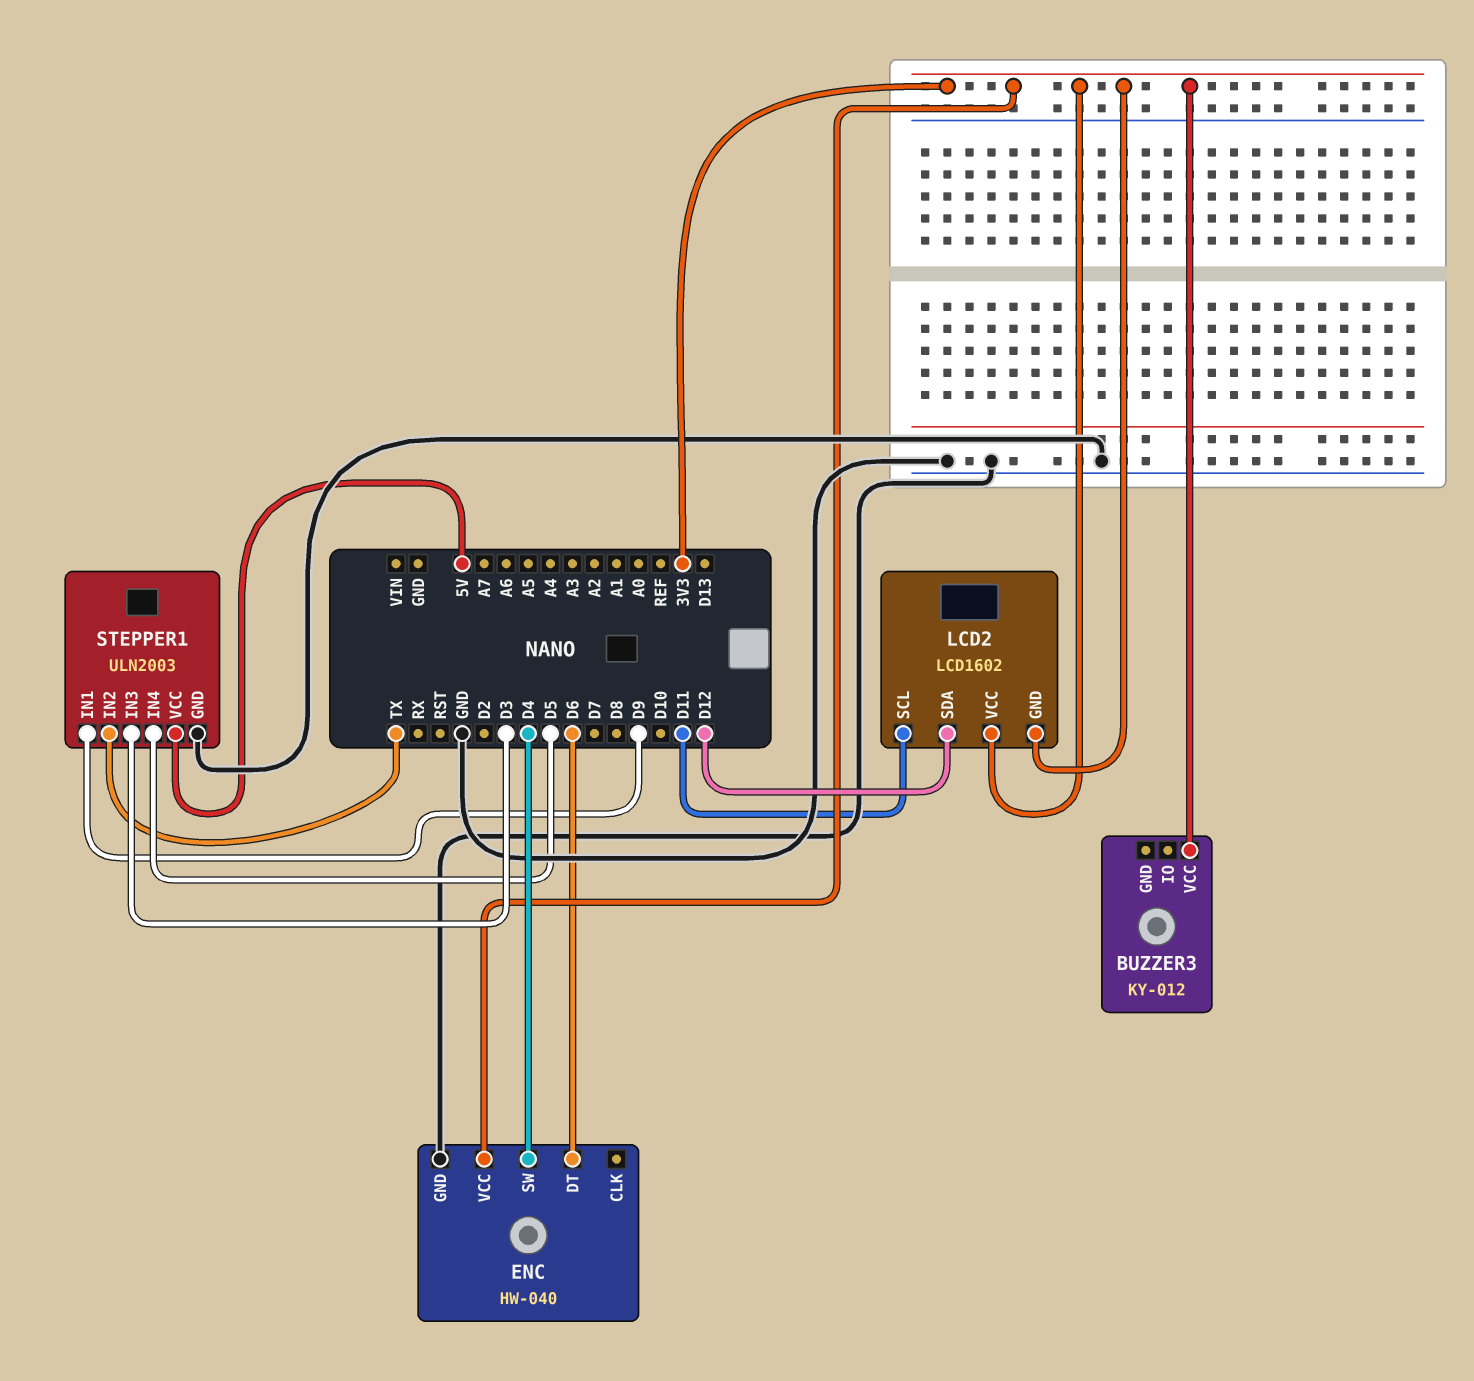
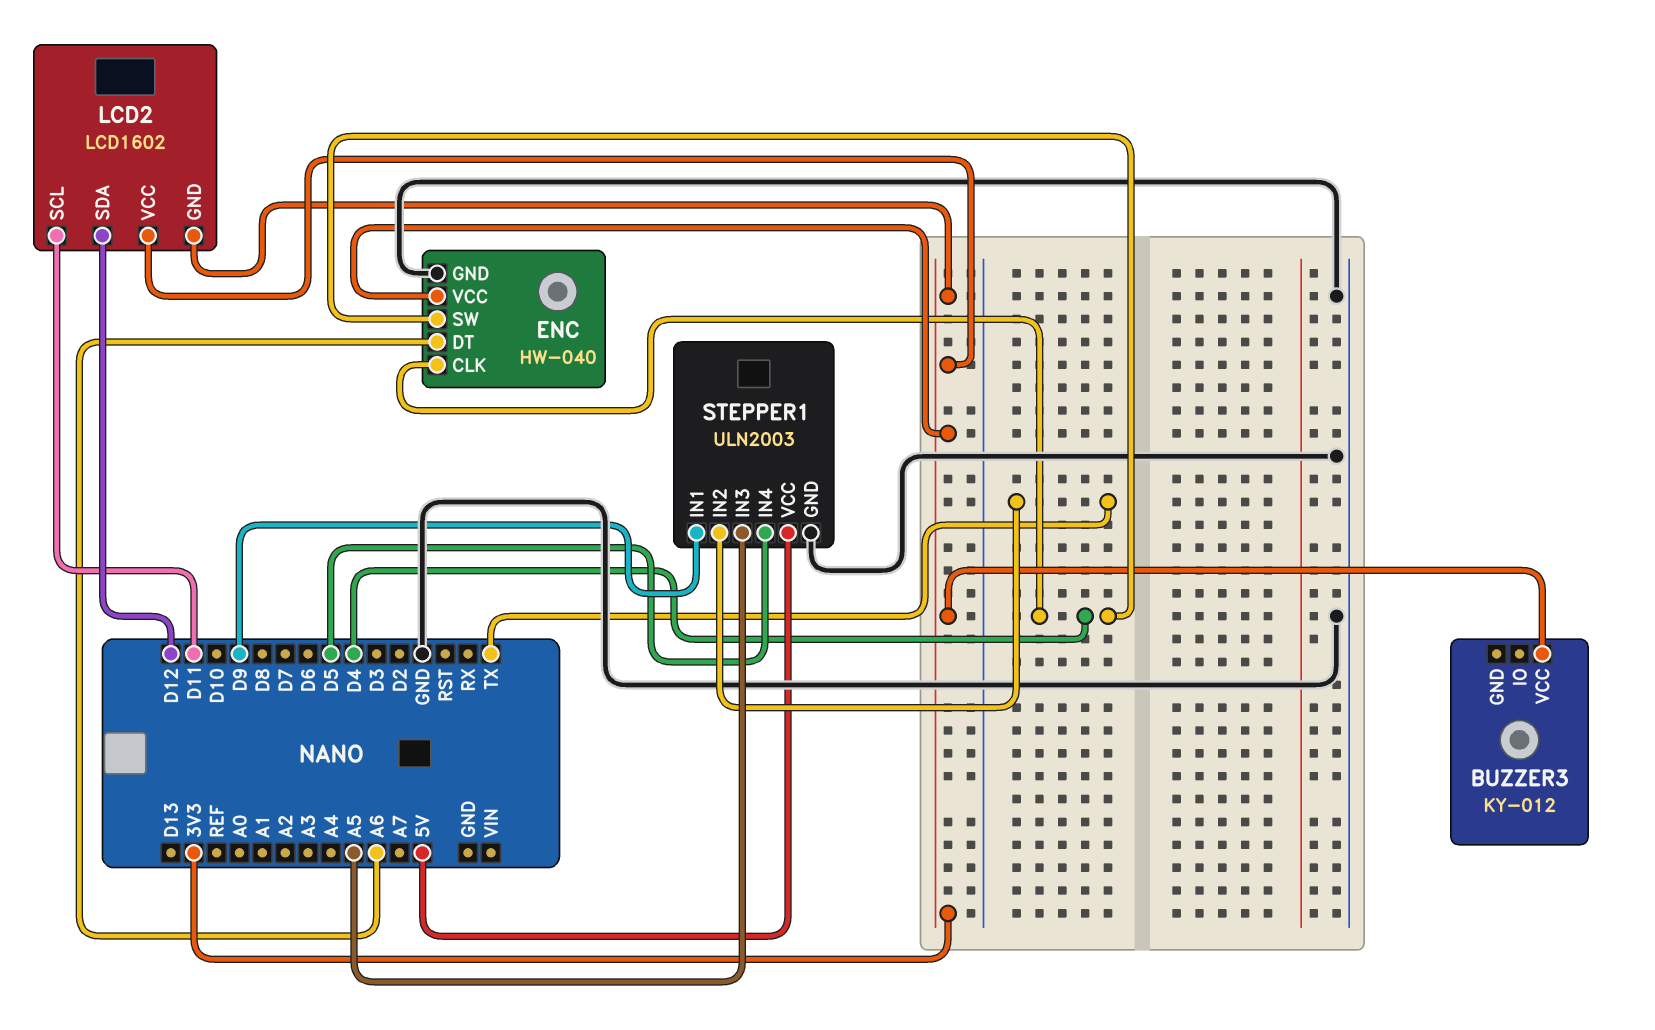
ENC pin CLK: none -> D4
ENC pin DT: D6 -> A6
STEPPER1 pin IN3: D3 -> A5

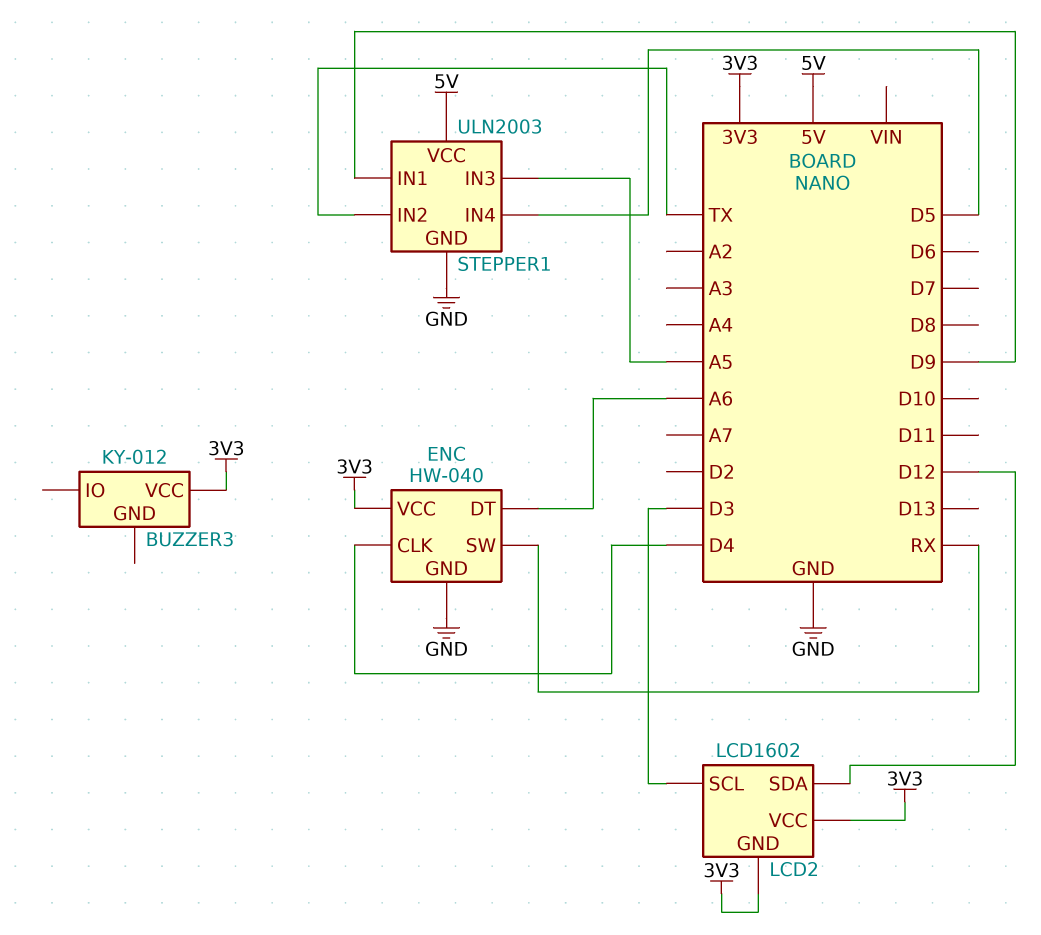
ENC pin SW: D4 -> RX
LCD2 pin SCL: D11 -> D3

